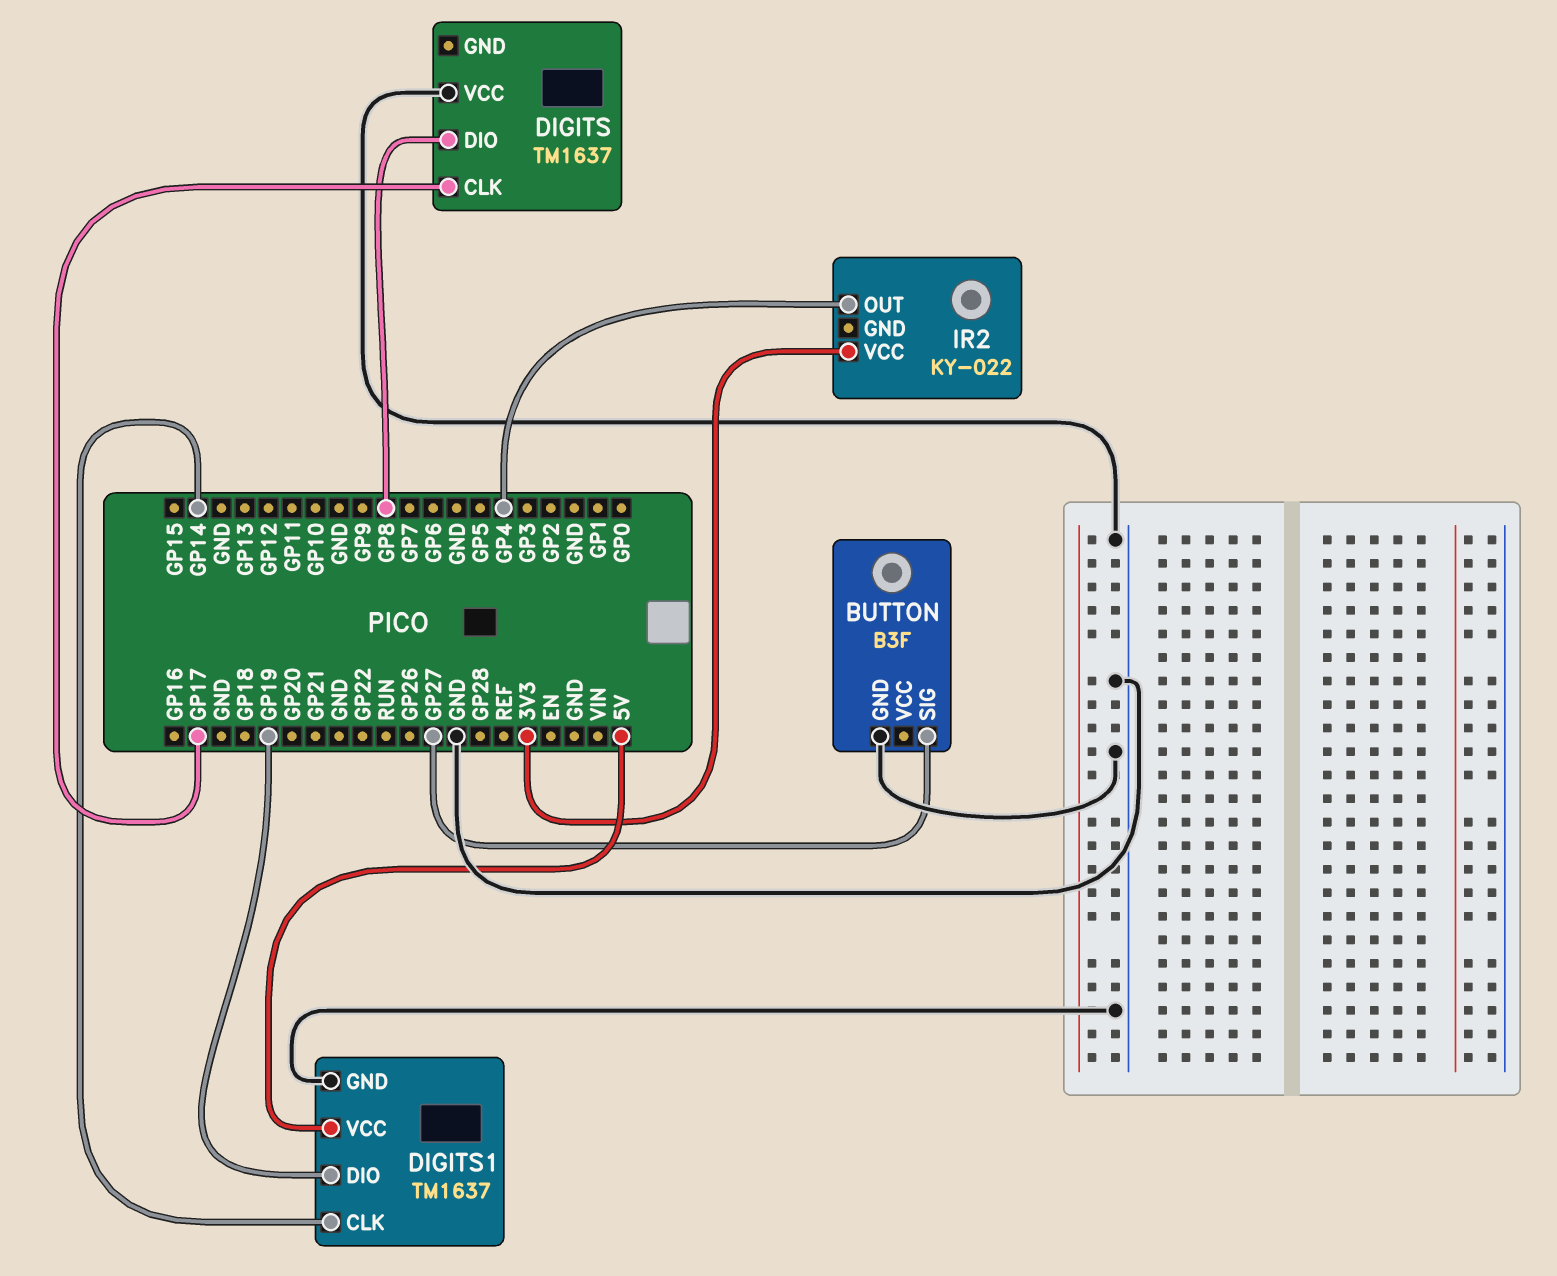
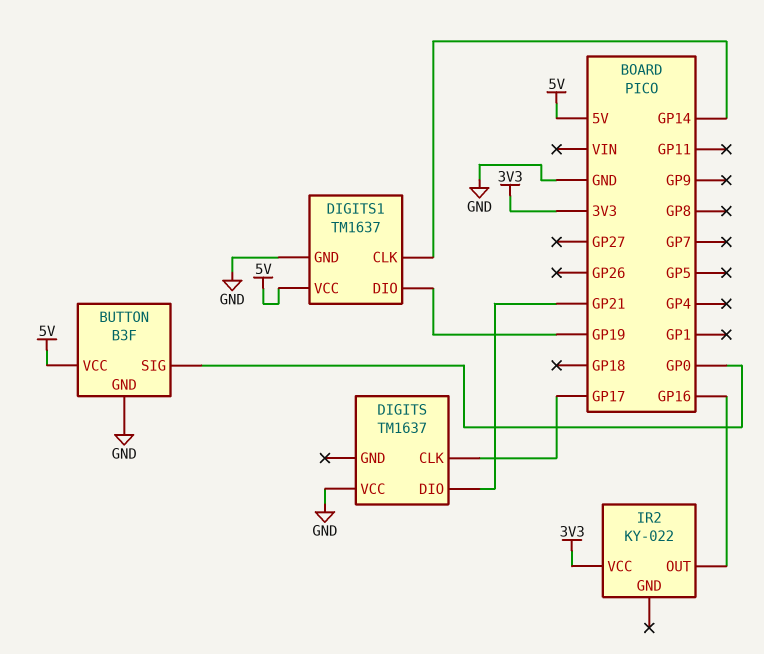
BUTTON pin SIG: GP27 -> GP0
BUTTON pin VCC: none -> 5V
DIGITS pin DIO: GP8 -> GP21
IR2 pin OUT: GP4 -> GP16

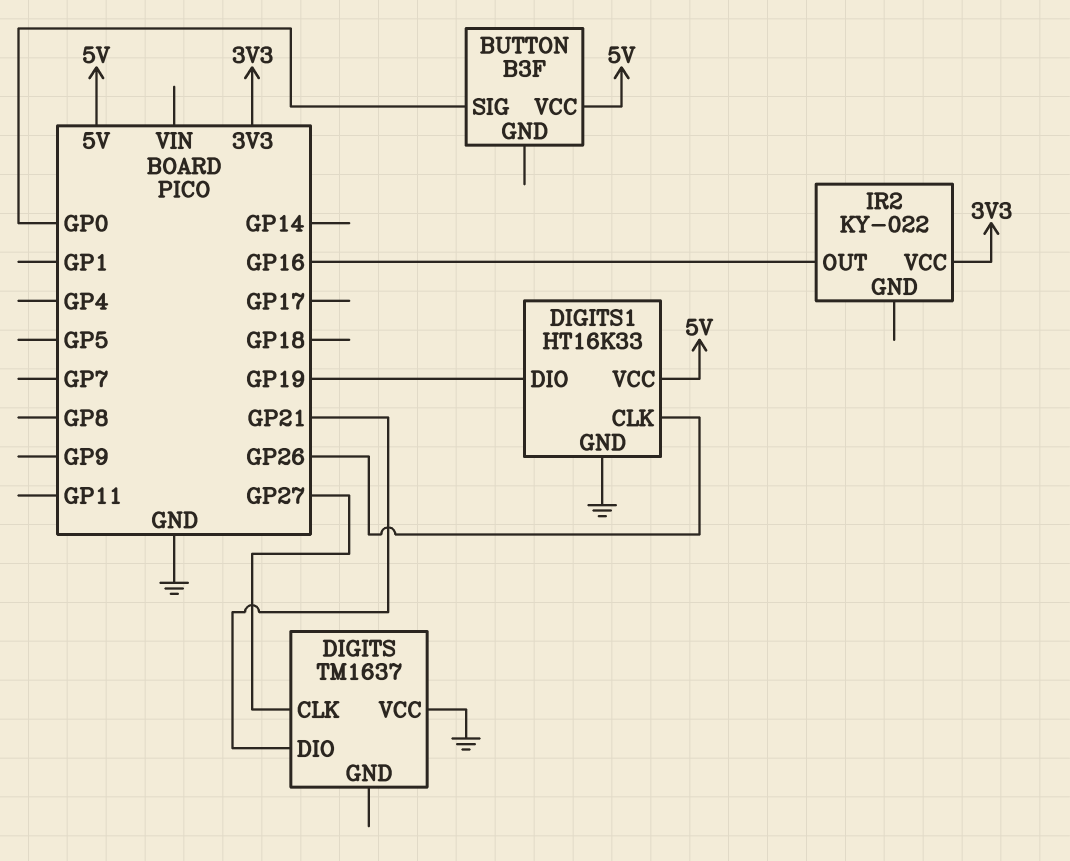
BUTTON pin GND: GND -> none
DIGITS pin CLK: GP17 -> GP27
DIGITS1: TM1637 -> HT16K33
DIGITS1 pin CLK: GP14 -> GP26

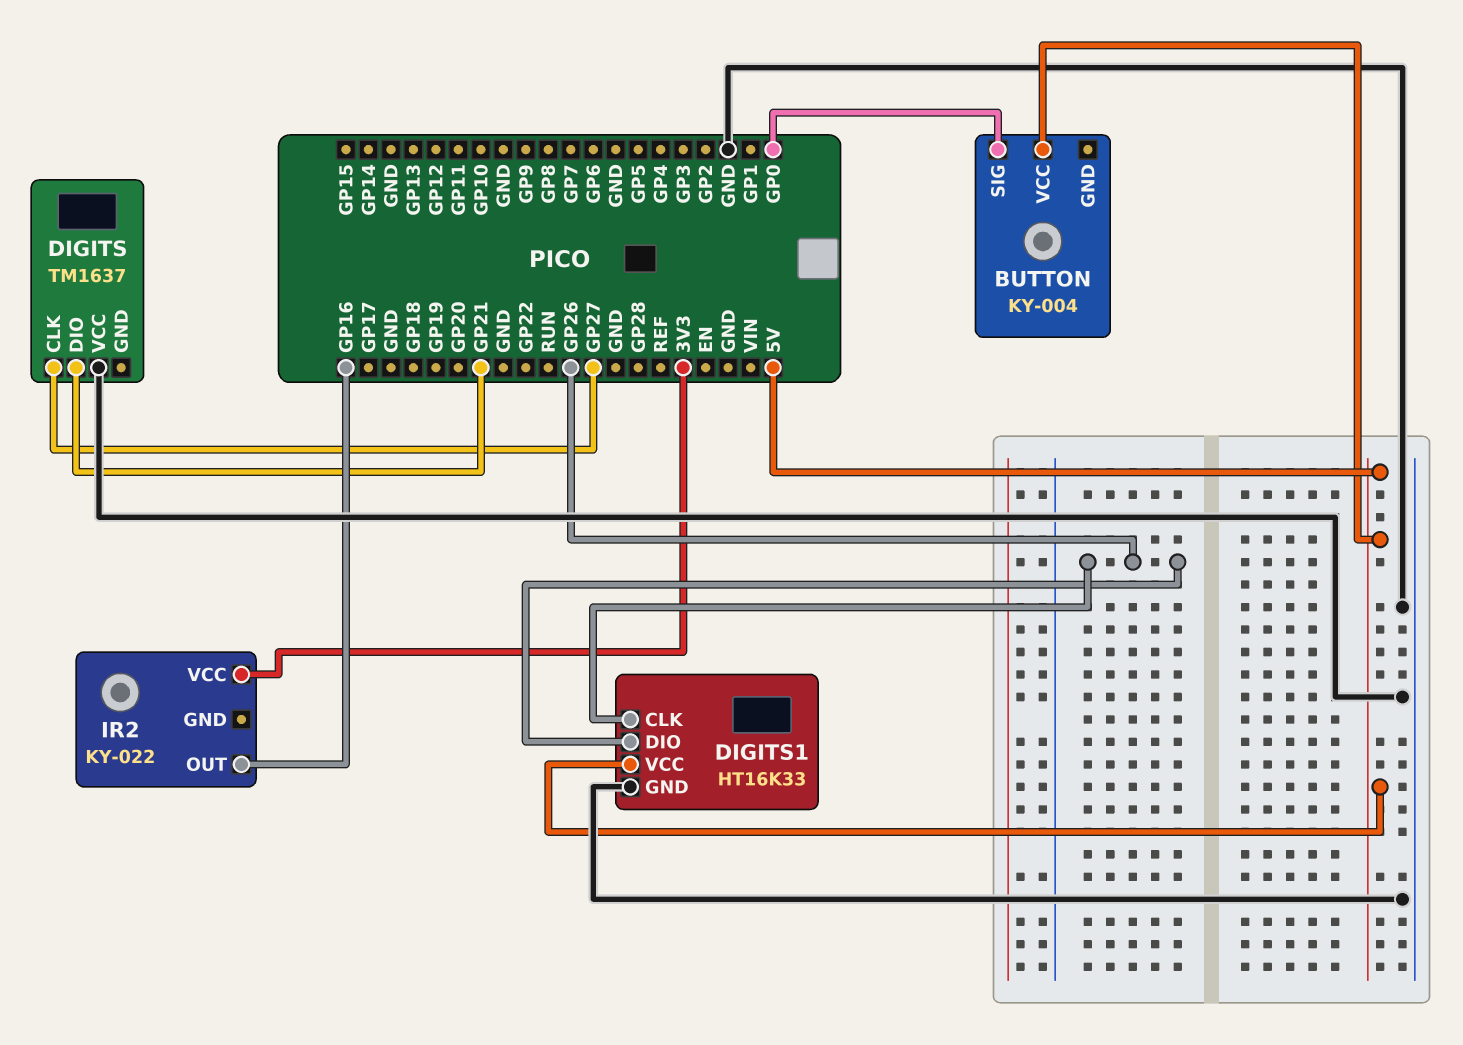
BUTTON: B3F -> KY-004
DIGITS1 pin DIO: GP19 -> GP26

